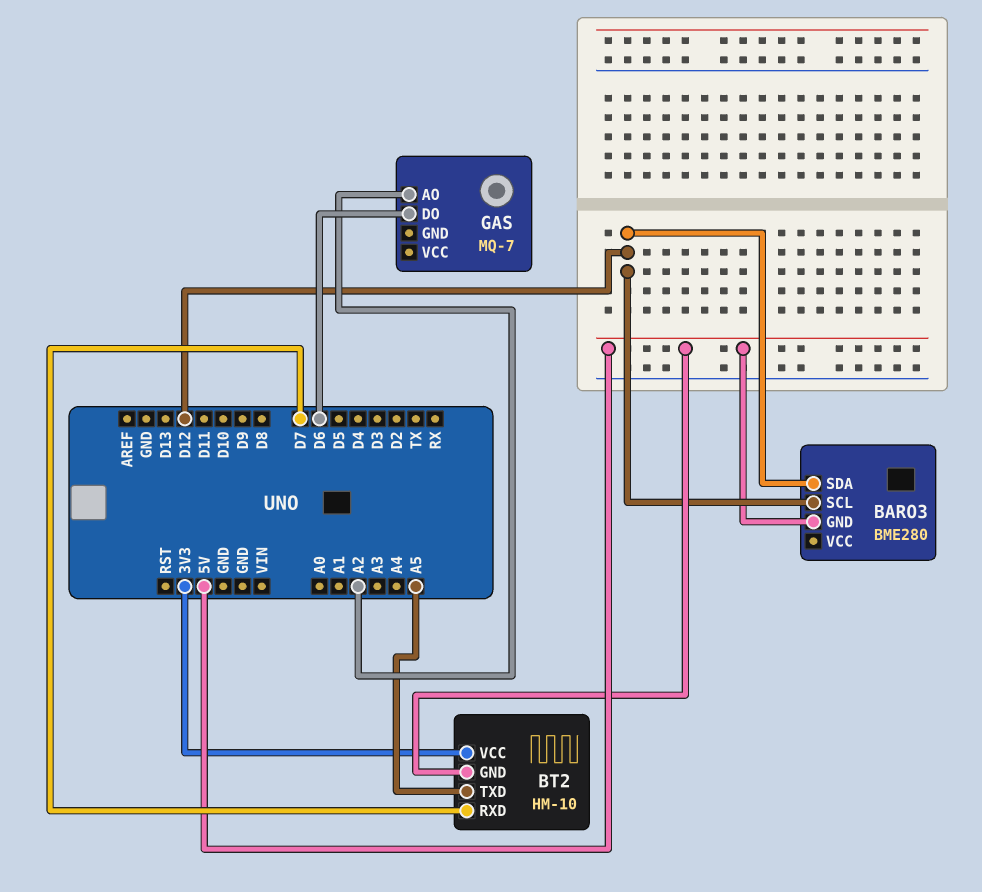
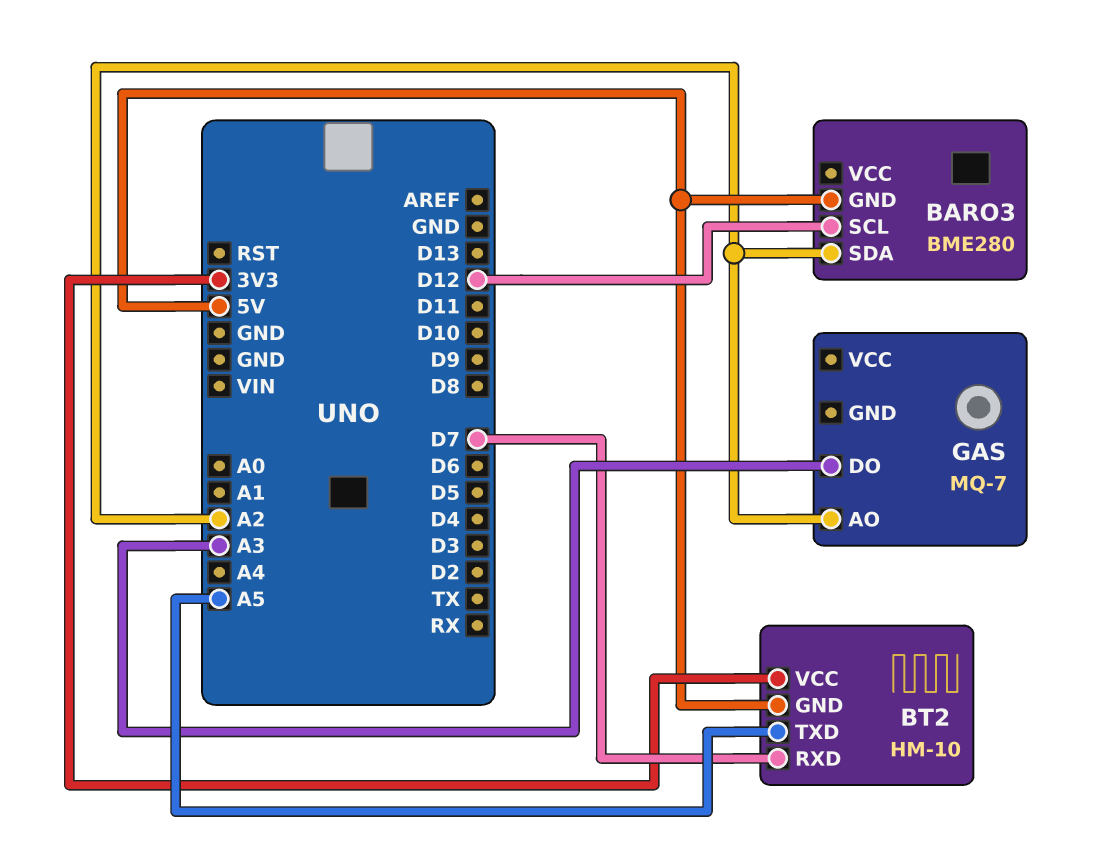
BARO3 pin SDA: D12 -> A2
GAS pin DO: D6 -> A3

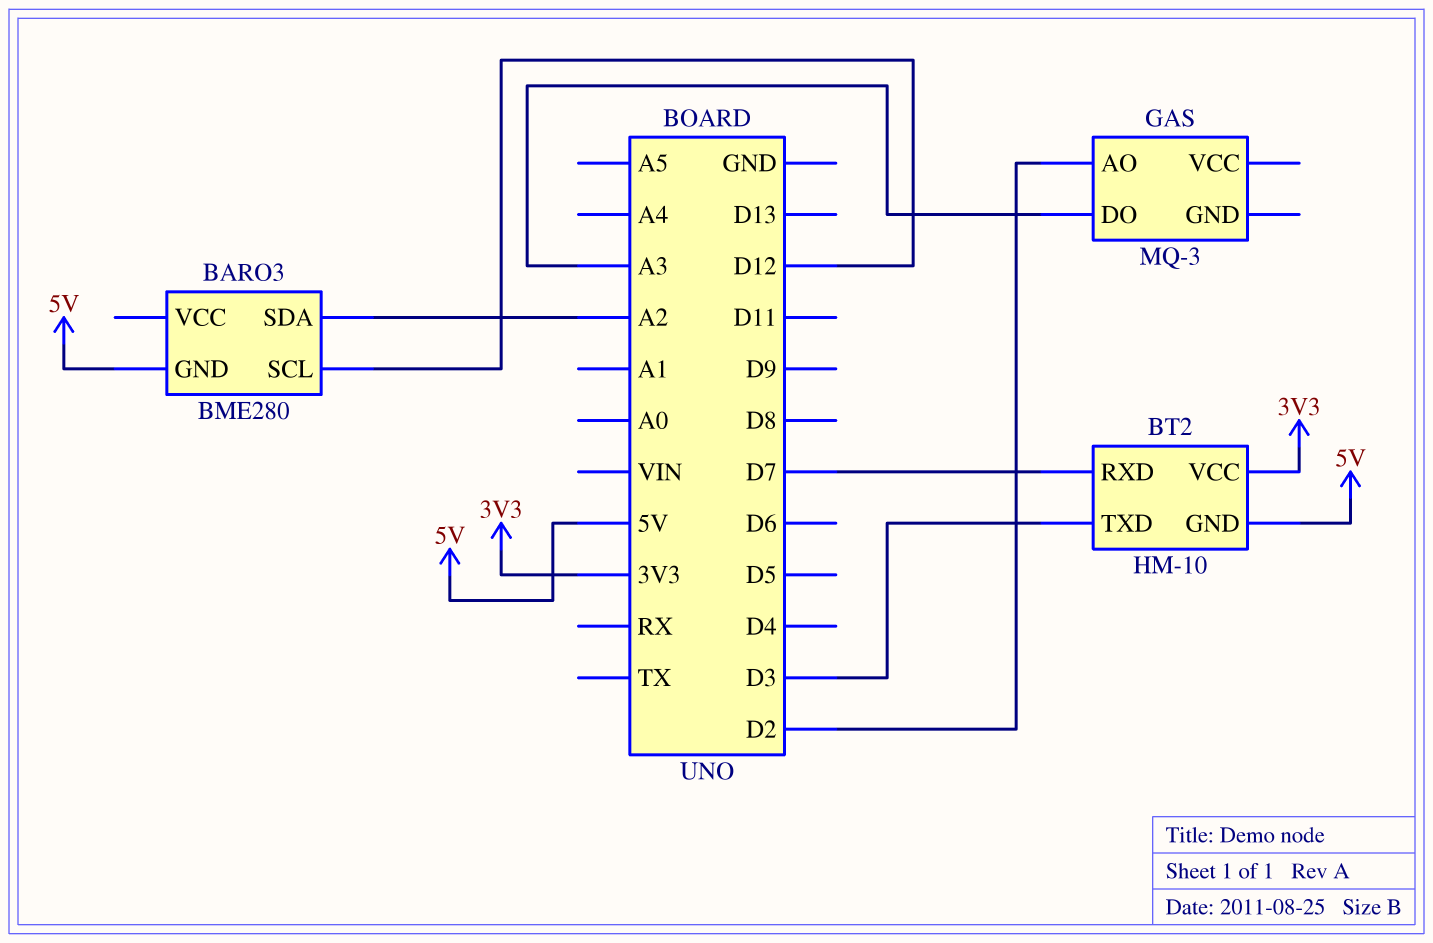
BT2 pin TXD: A5 -> D3
GAS: MQ-7 -> MQ-3
GAS pin AO: A2 -> D2

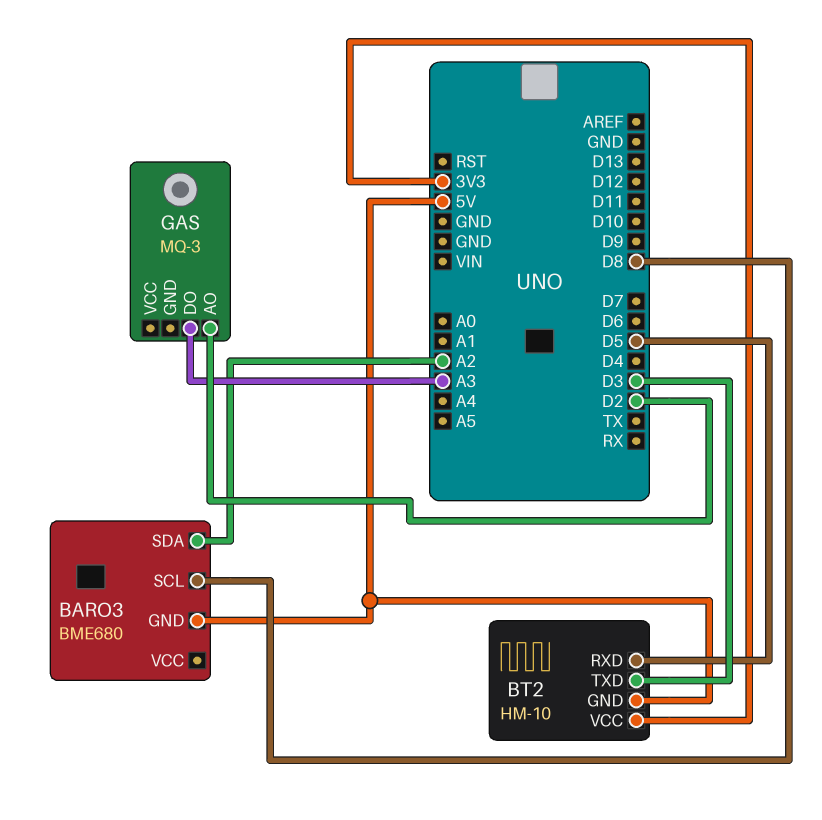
BARO3: BME280 -> BME680
BARO3 pin SCL: D12 -> D8
BT2 pin RXD: D7 -> D5

